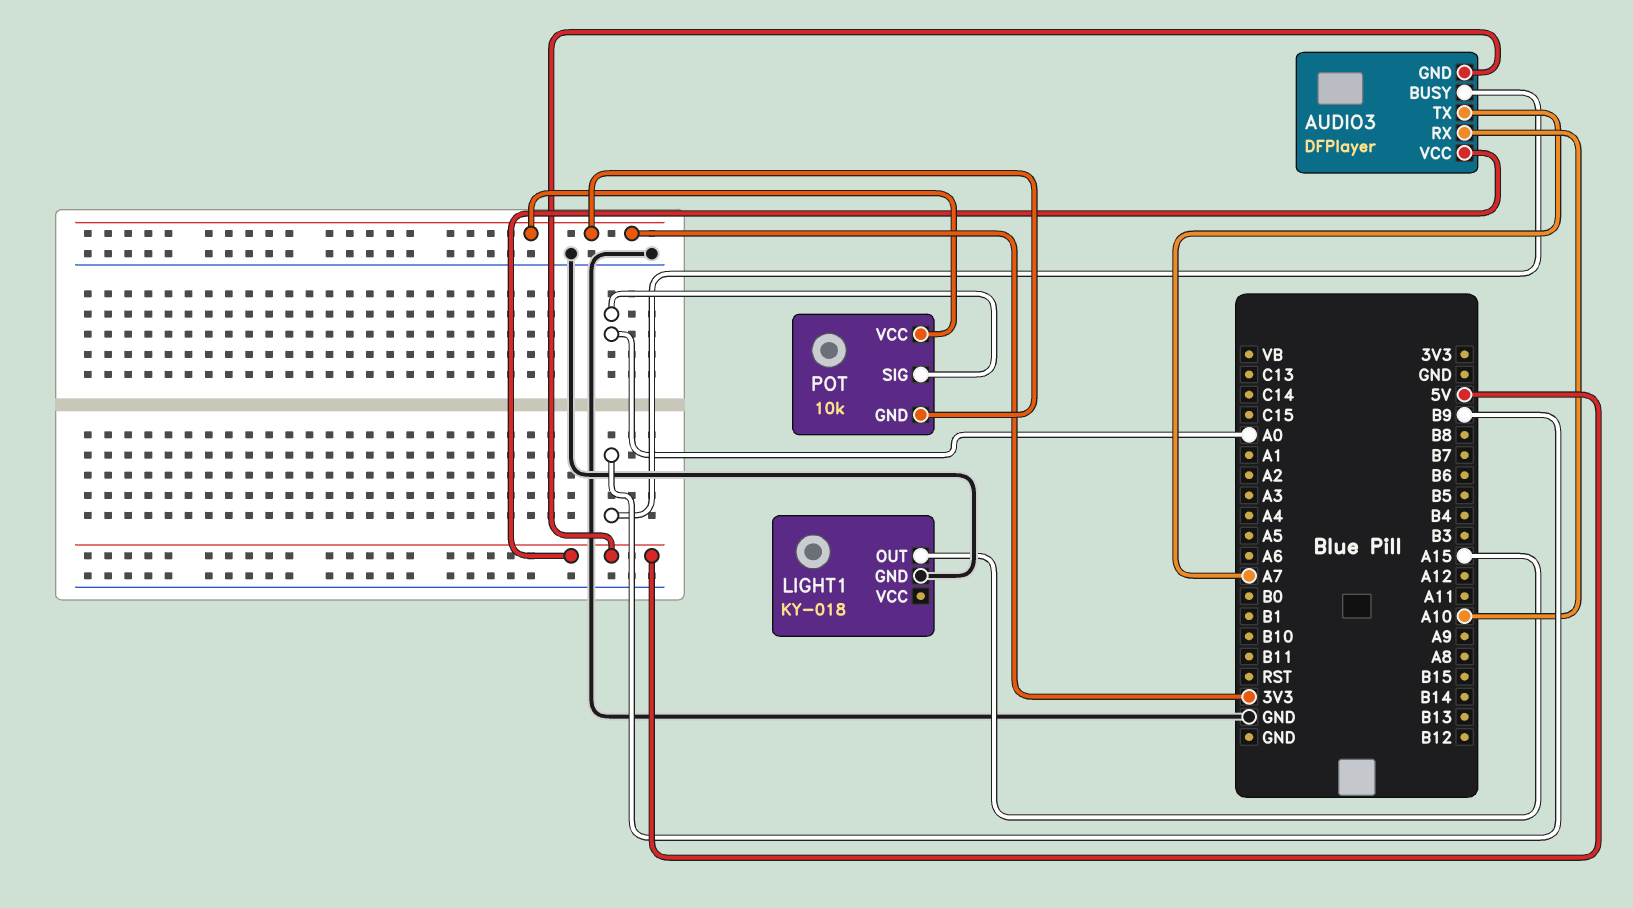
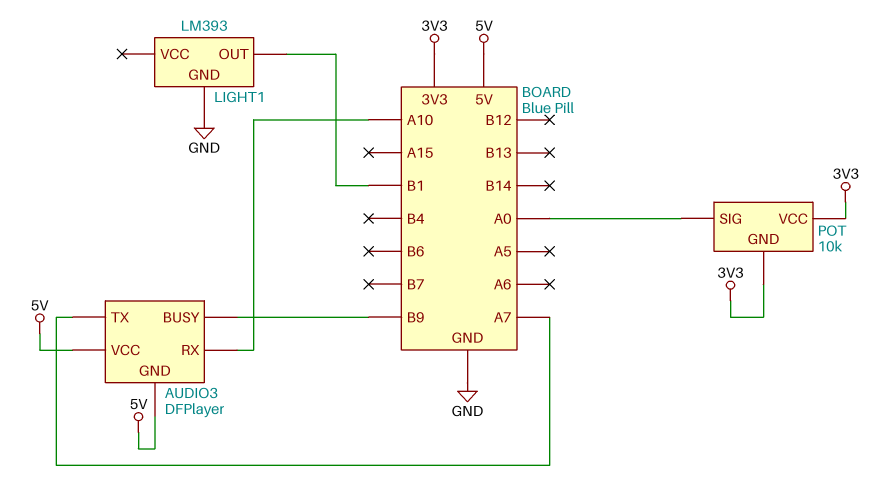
LIGHT1: KY-018 -> LM393
LIGHT1 pin OUT: A15 -> B1

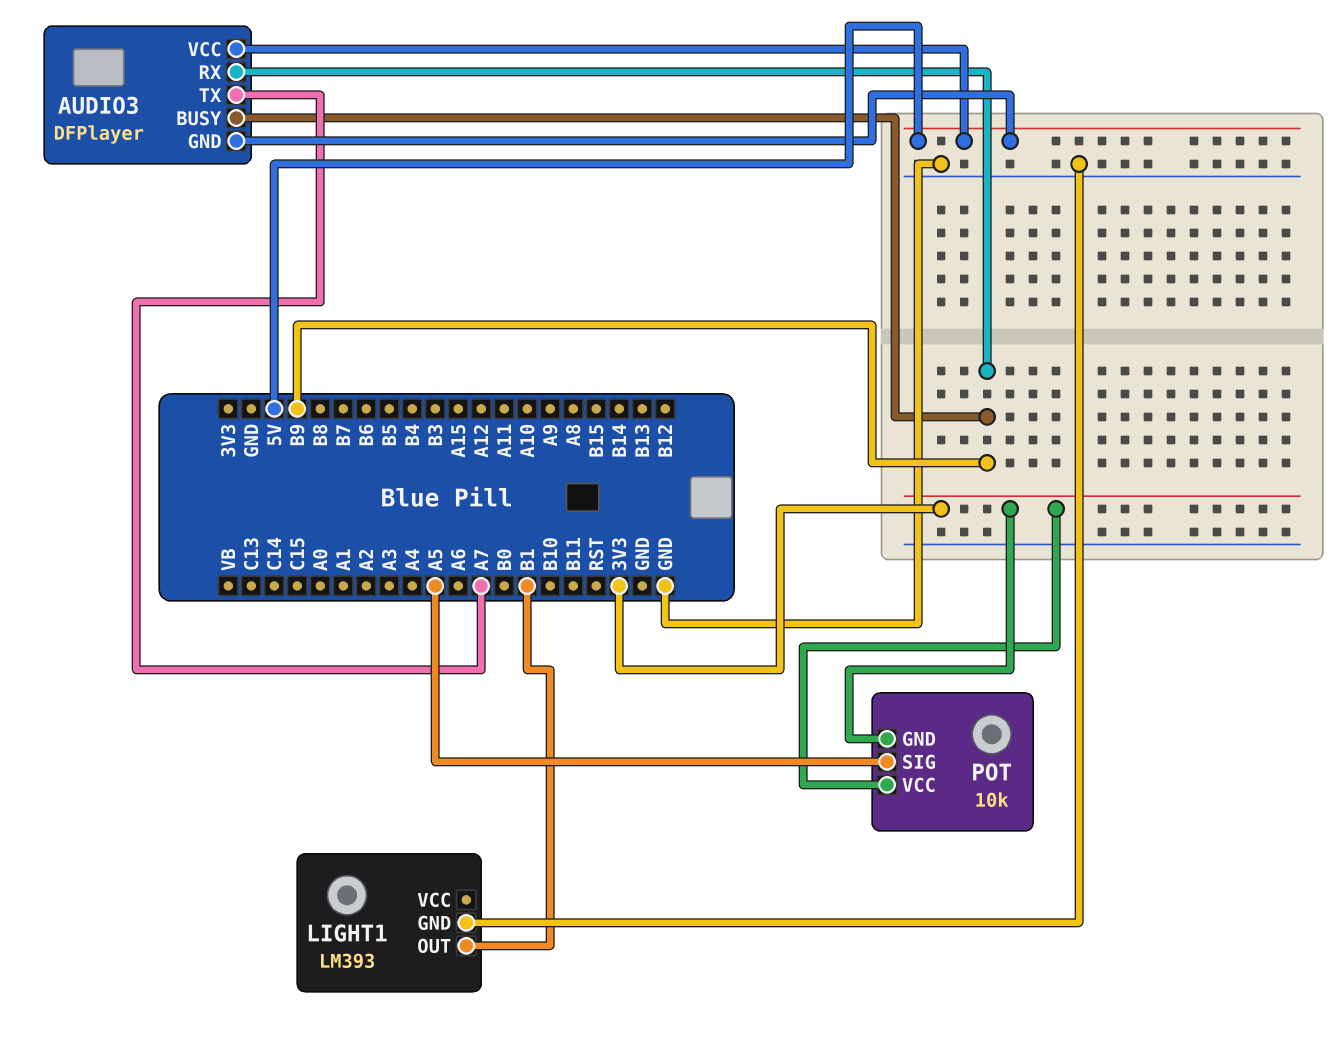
AUDIO3 pin RX: A10 -> B9
POT pin SIG: A0 -> A5

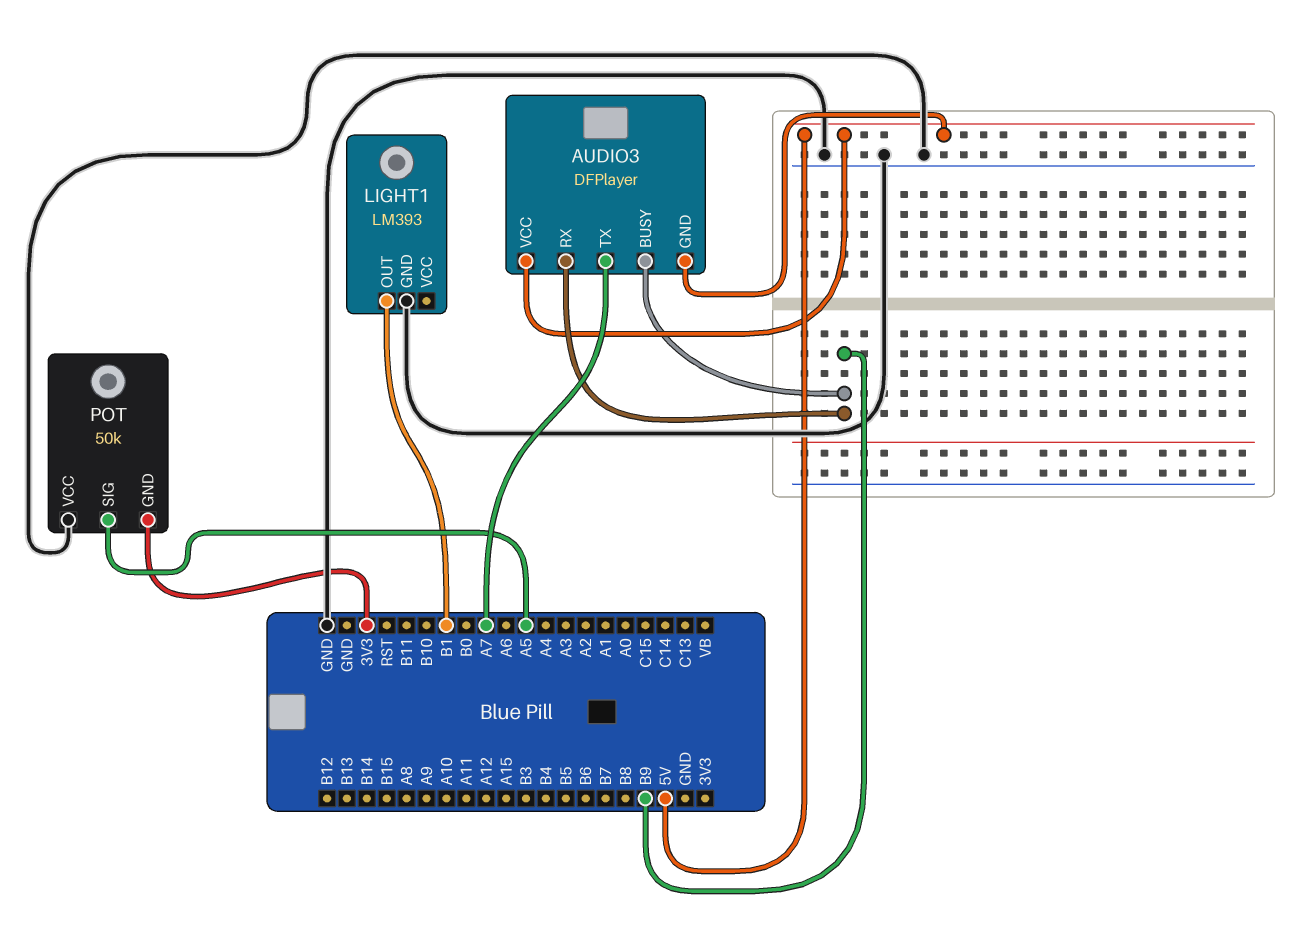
POT: 10k -> 50k
POT pin VCC: 3V3 -> GND

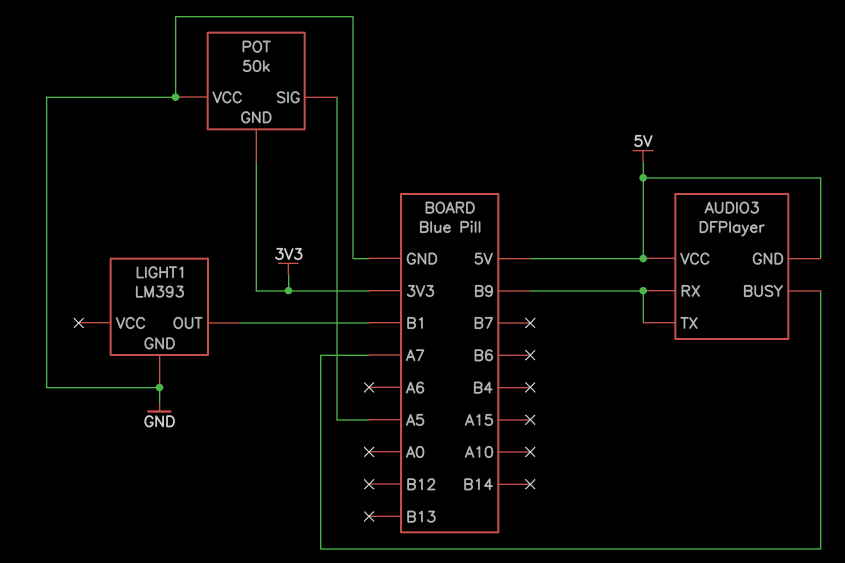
AUDIO3 pin BUSY: B9 -> A7
AUDIO3 pin TX: A7 -> B9

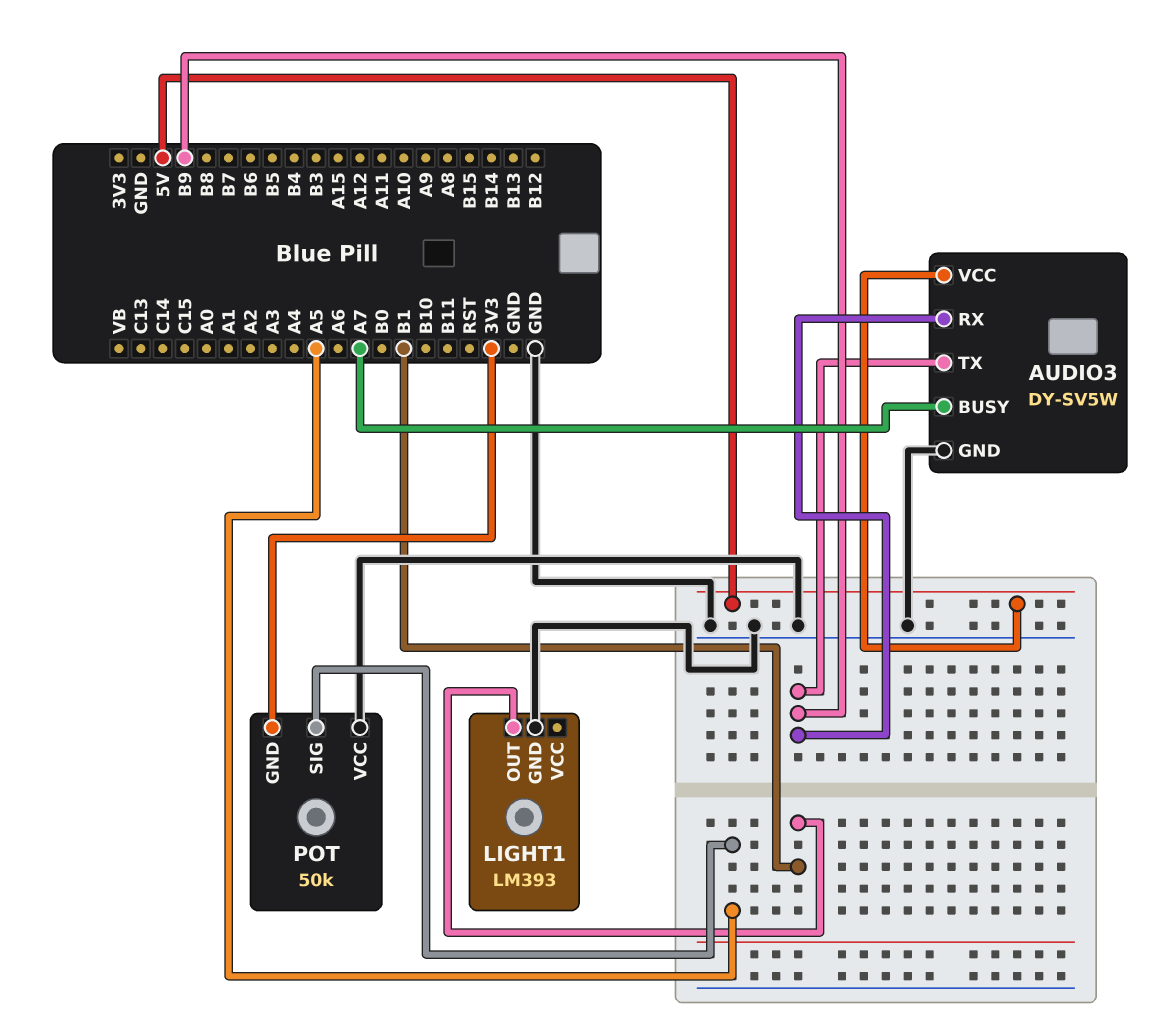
AUDIO3: DFPlayer -> DY-SV5W
AUDIO3 pin GND: 5V -> GND

